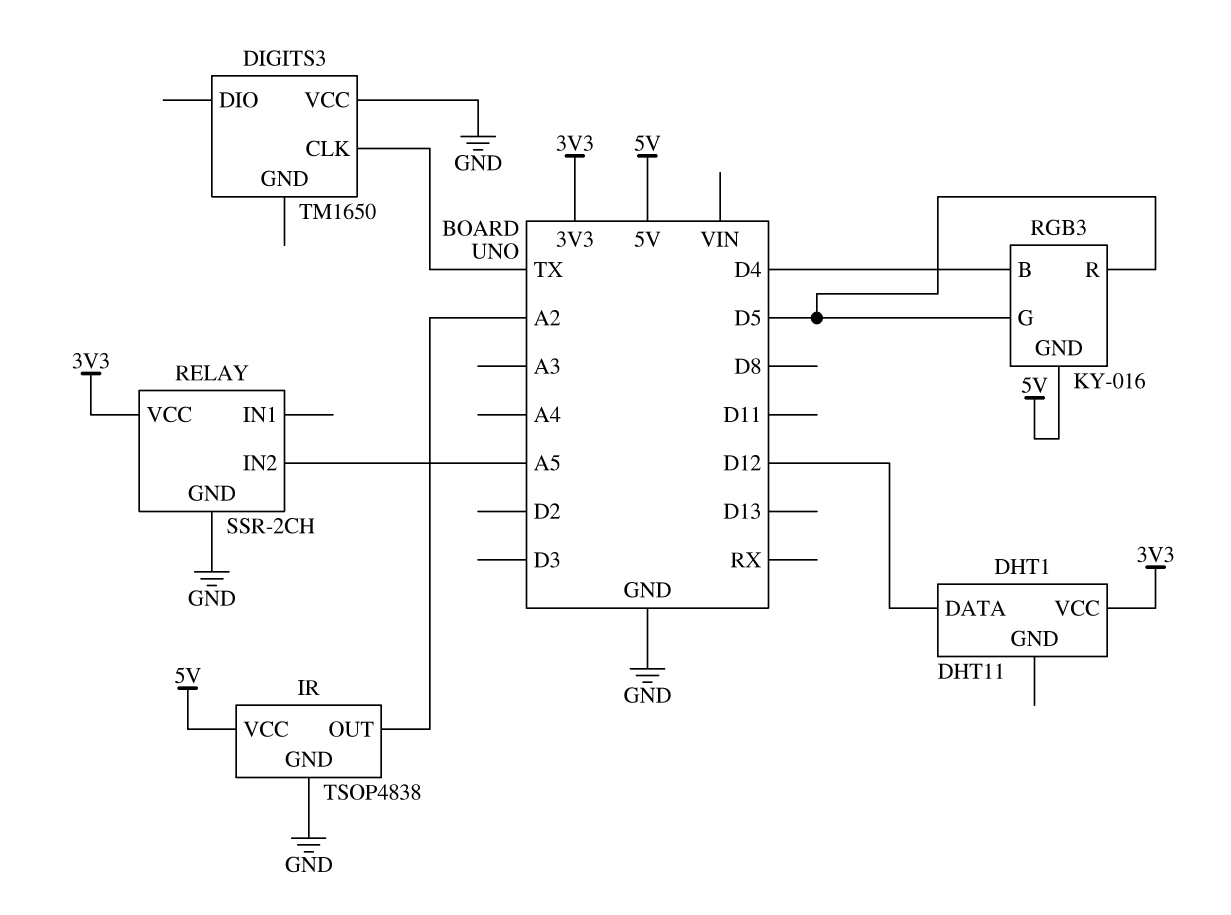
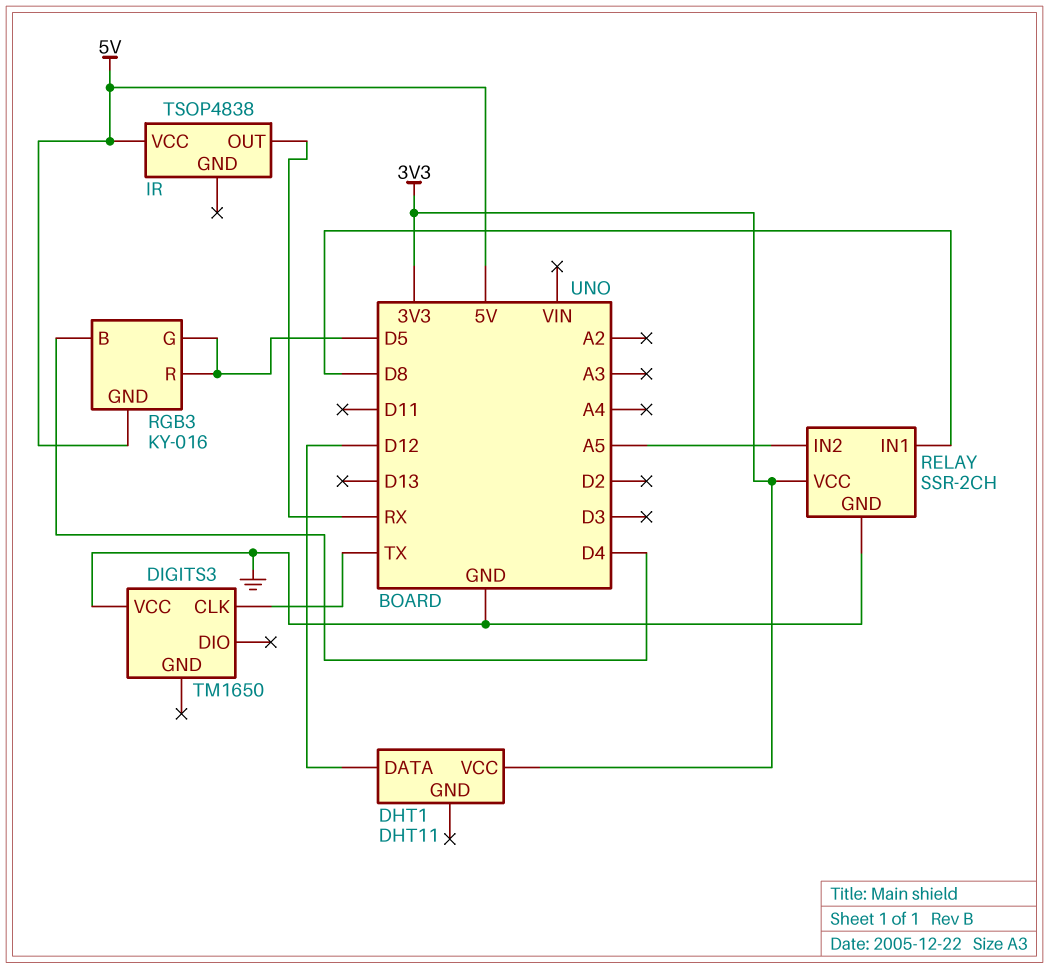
IR pin GND: GND -> none
IR pin OUT: A2 -> RX
RELAY pin IN1: none -> D8

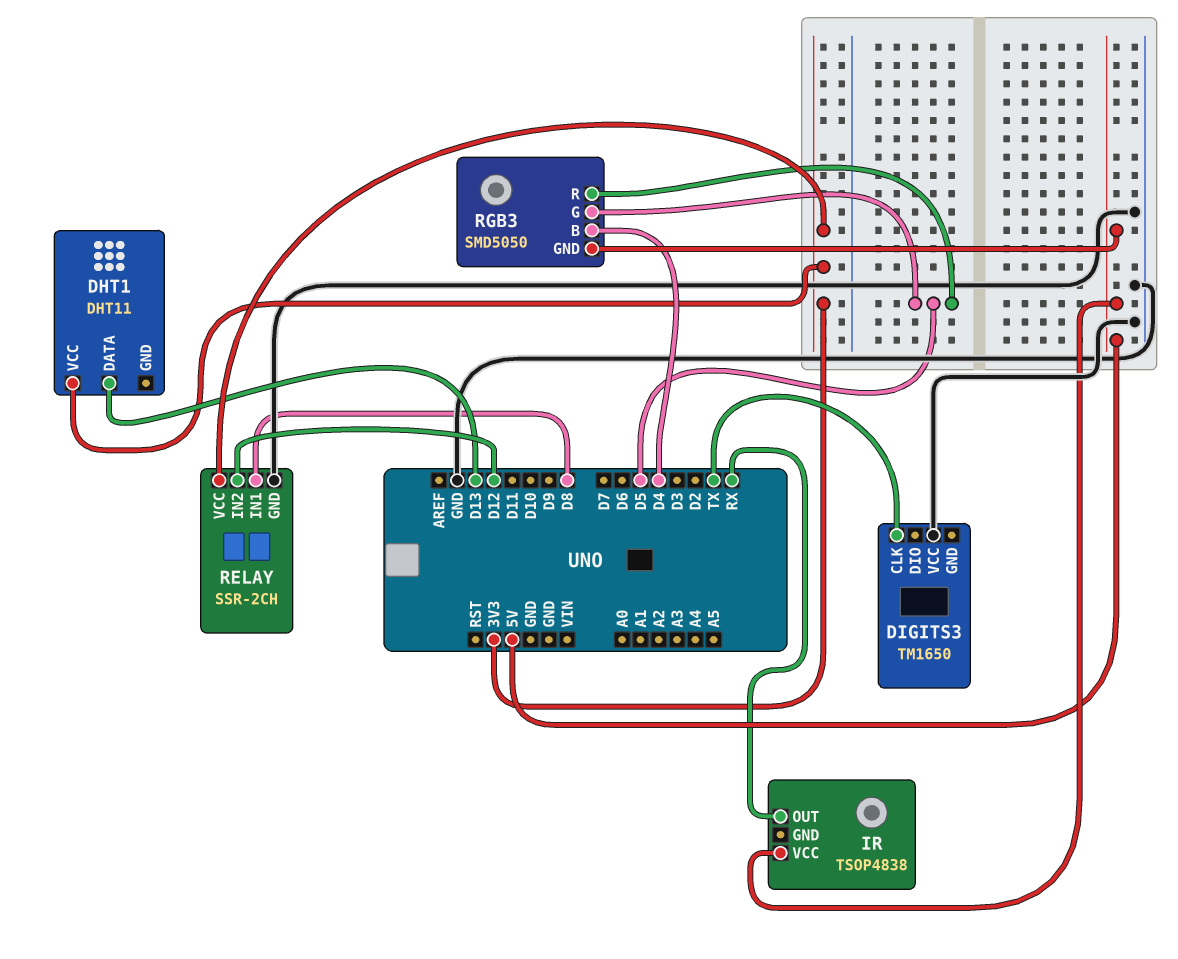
DHT1 pin DATA: D12 -> D13
RELAY pin IN2: A5 -> D12
RGB3: KY-016 -> SMD5050

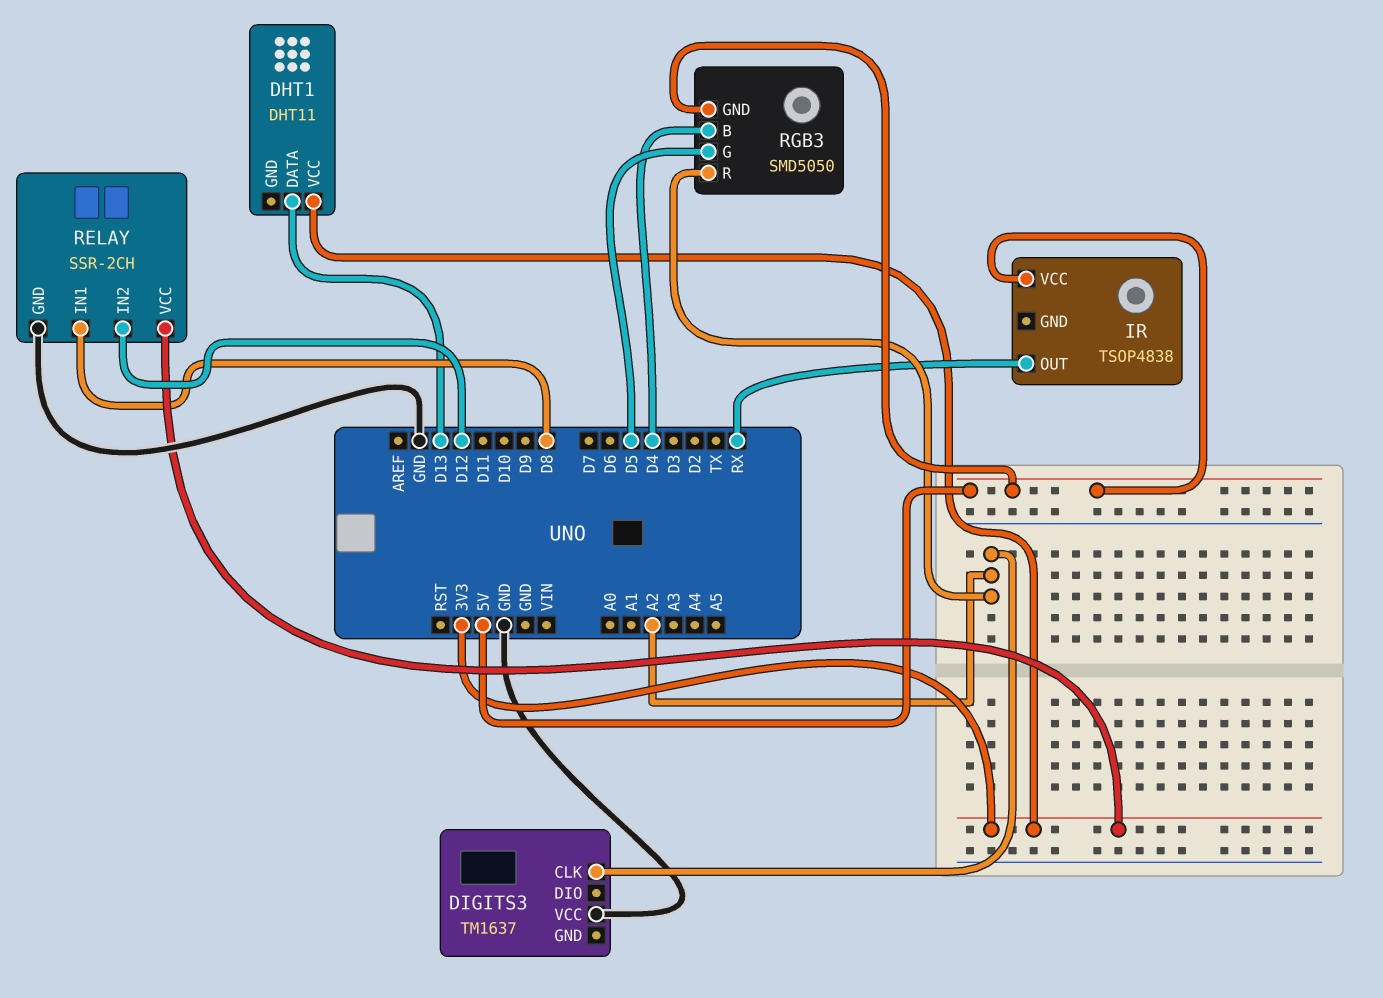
DIGITS3: TM1650 -> TM1637
DIGITS3 pin CLK: TX -> A2
RGB3 pin R: D5 -> A2

